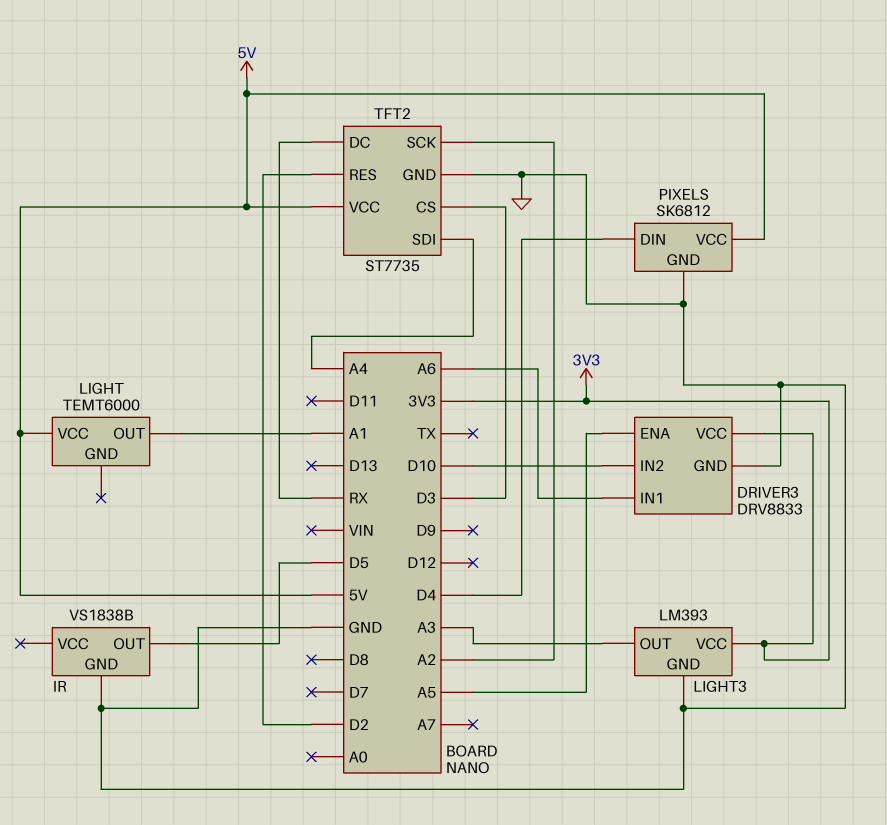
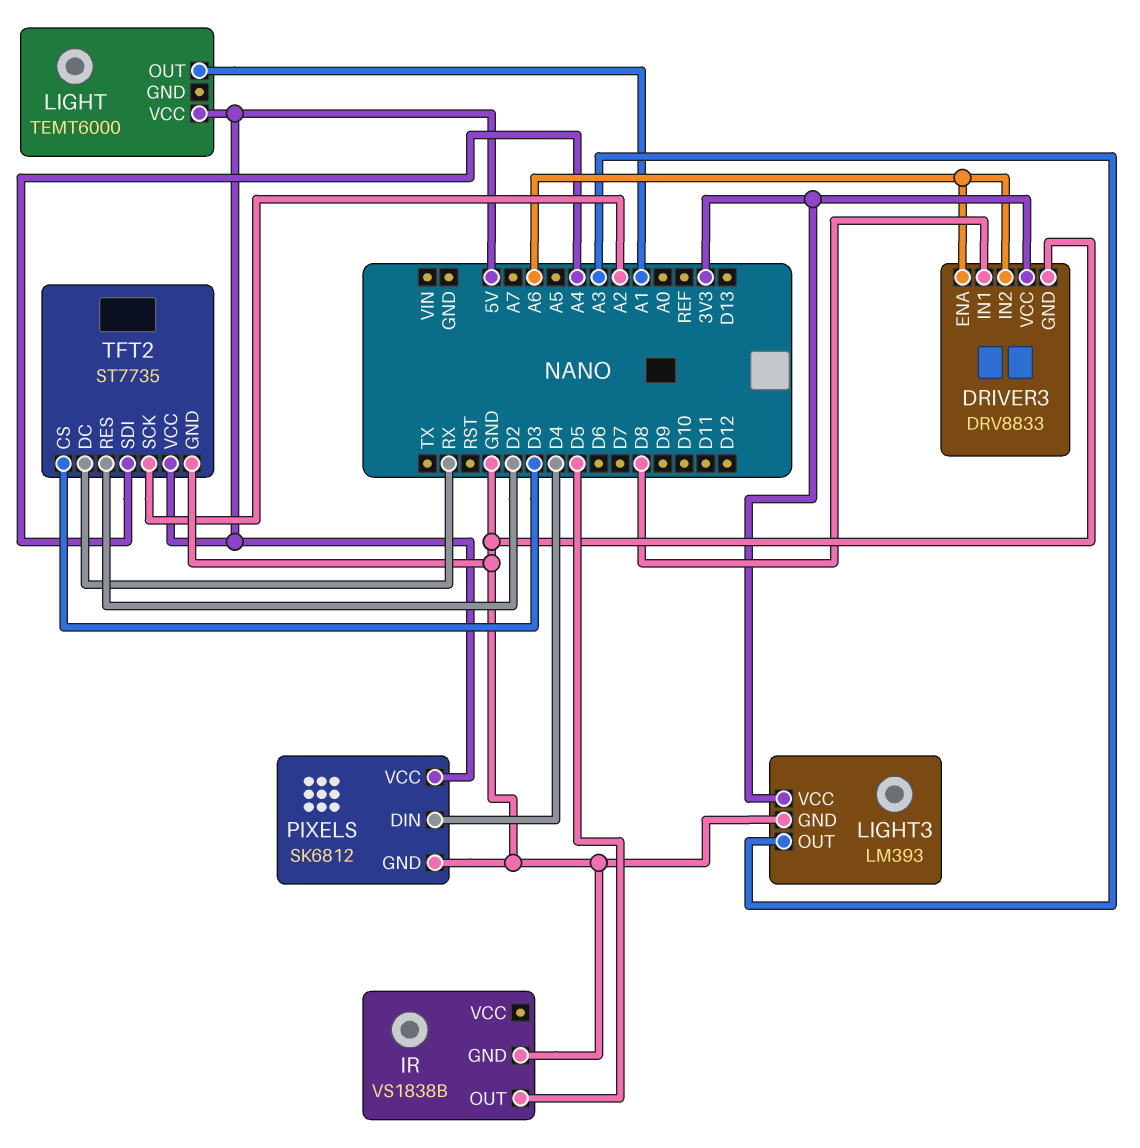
DRIVER3 pin ENA: A5 -> A6
DRIVER3 pin IN1: A6 -> D8
DRIVER3 pin IN2: D10 -> A6

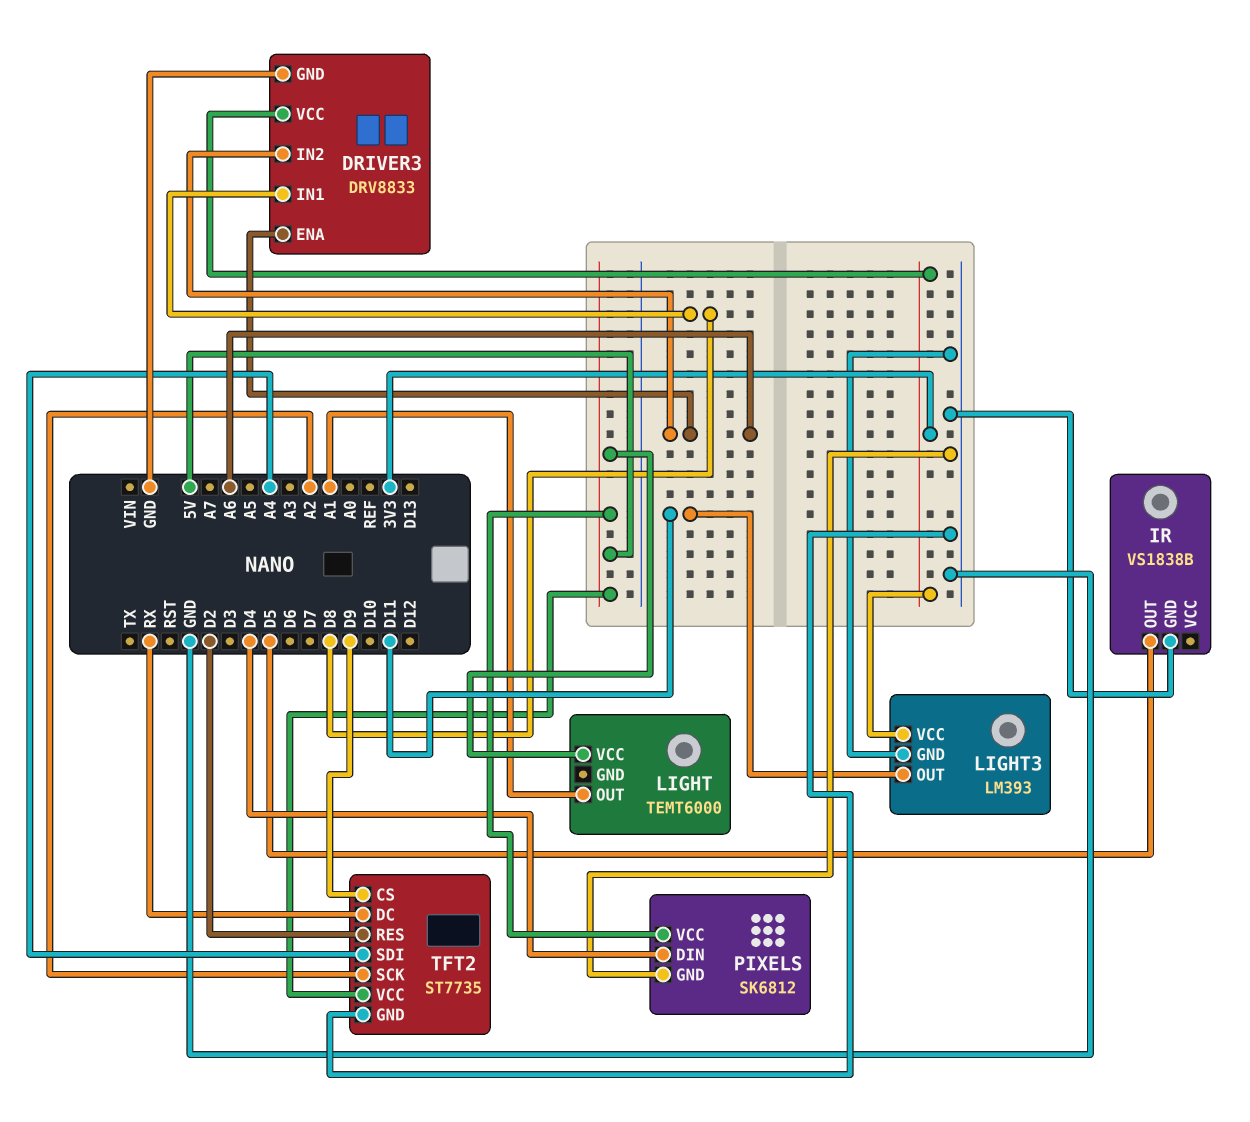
LIGHT3 pin OUT: A3 -> D11
TFT2 pin CS: D3 -> D9

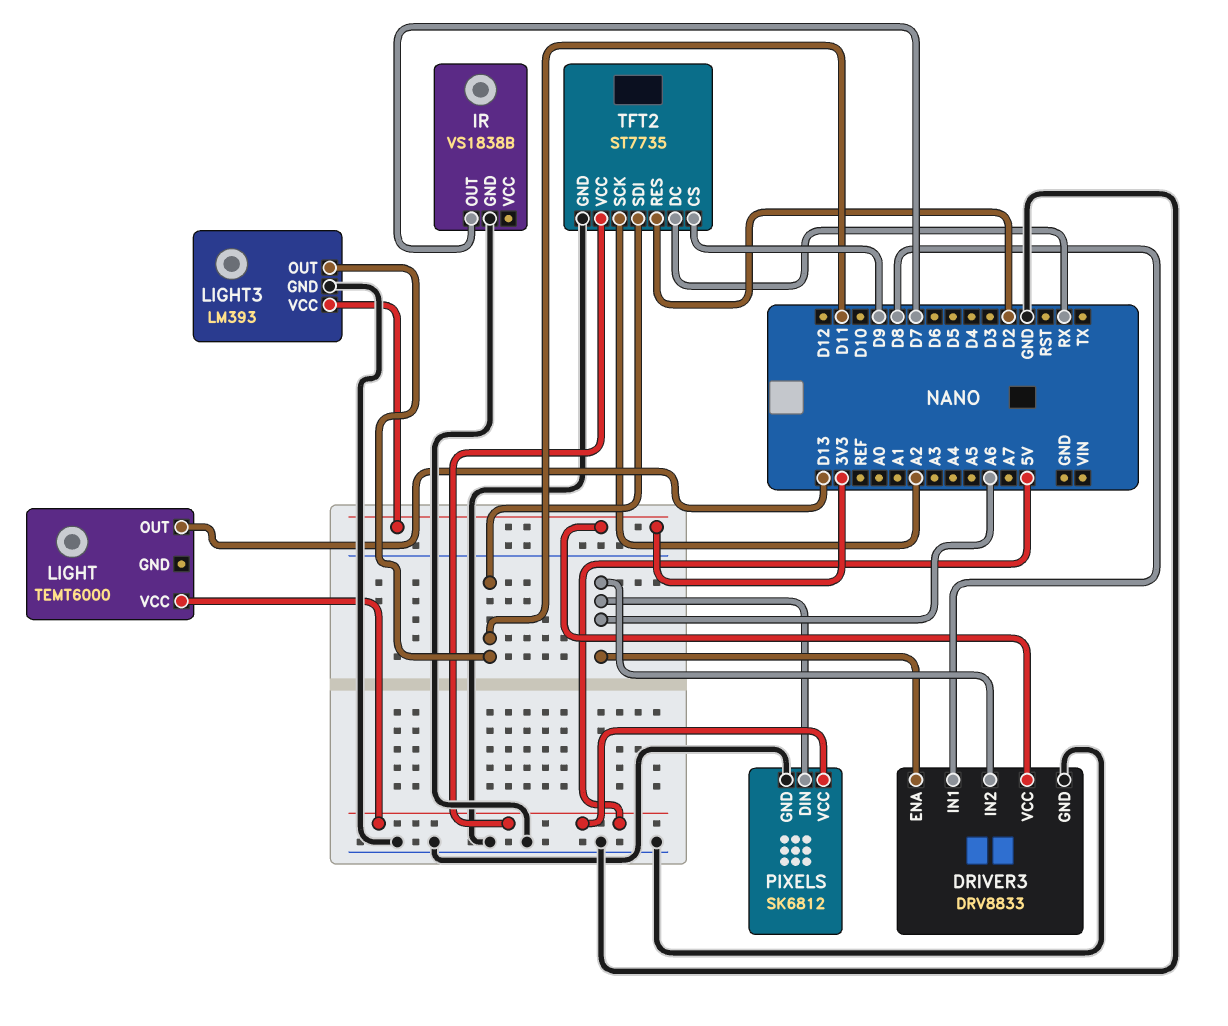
IR pin OUT: D5 -> D7
LIGHT pin OUT: A1 -> D13
PIXELS pin DIN: D4 -> A6
TFT2 pin SDI: A4 -> D11

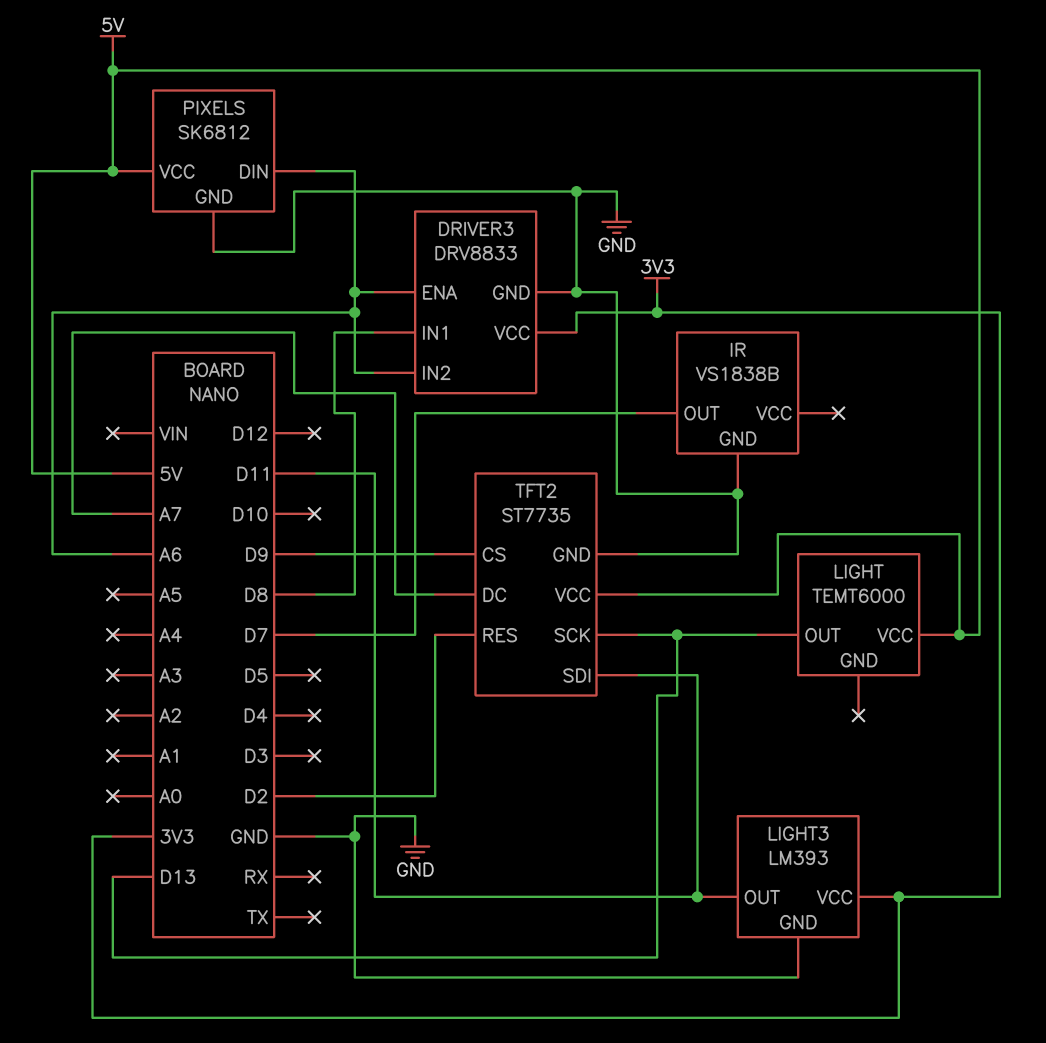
TFT2 pin DC: RX -> A7
TFT2 pin SCK: A2 -> D13

